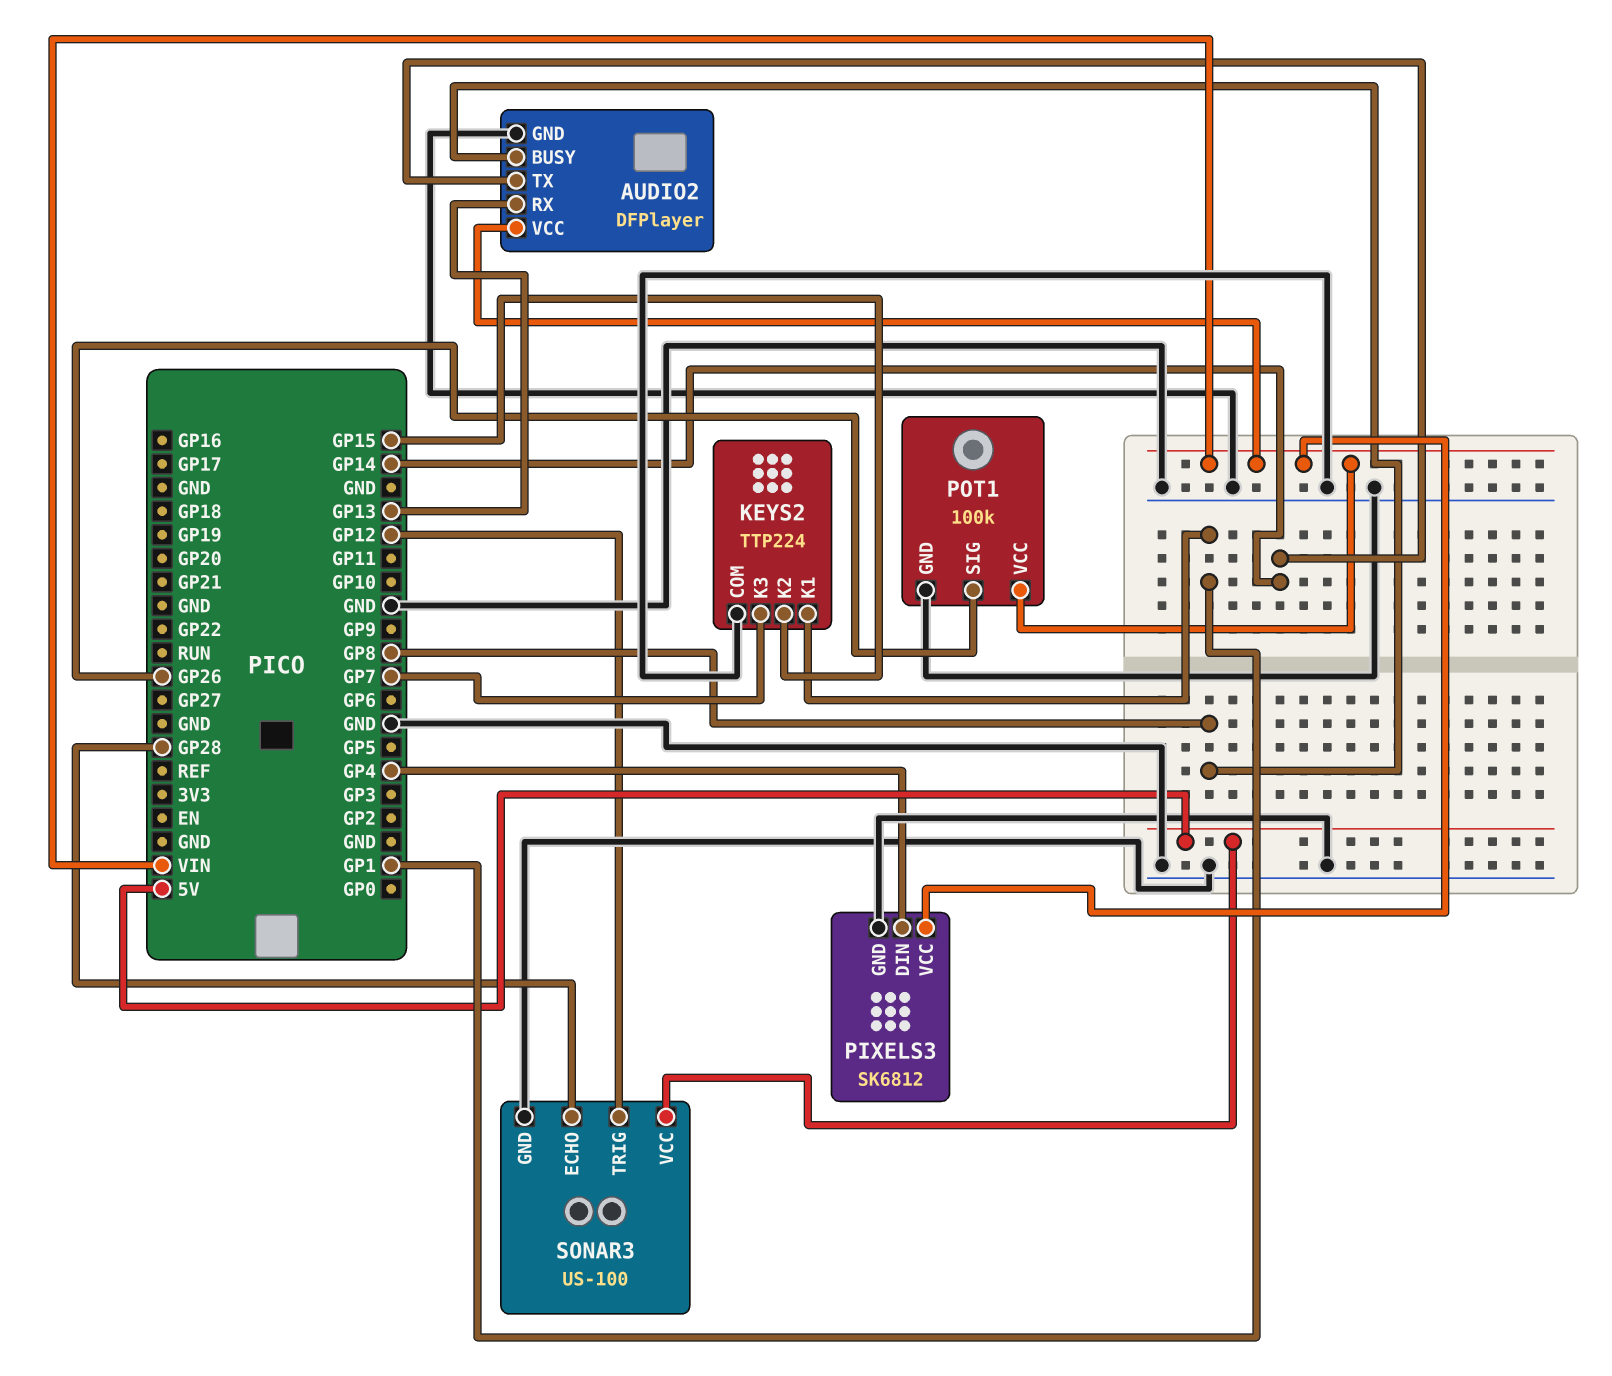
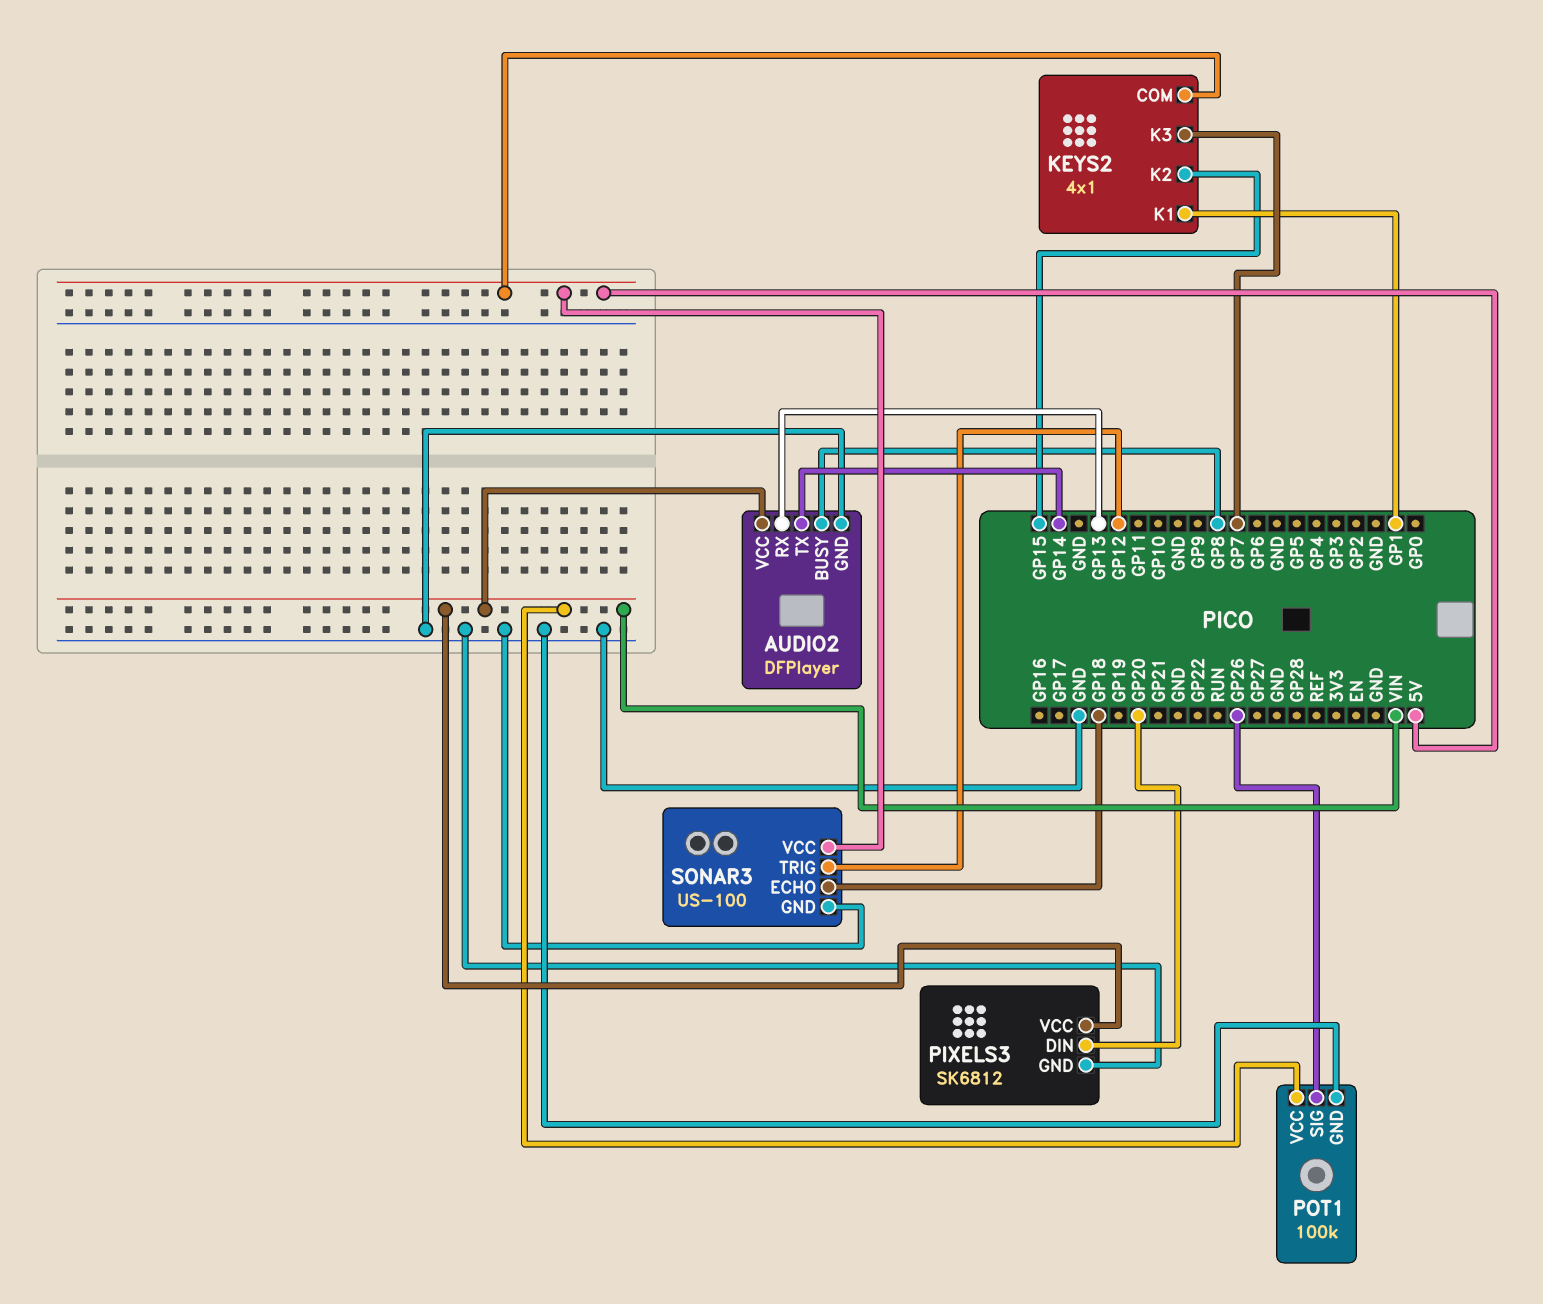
KEYS2: TTP224 -> 4x1
KEYS2 pin COM: GND -> 5V
PIXELS3 pin DIN: GP4 -> GP20
SONAR3 pin ECHO: GP28 -> GP18

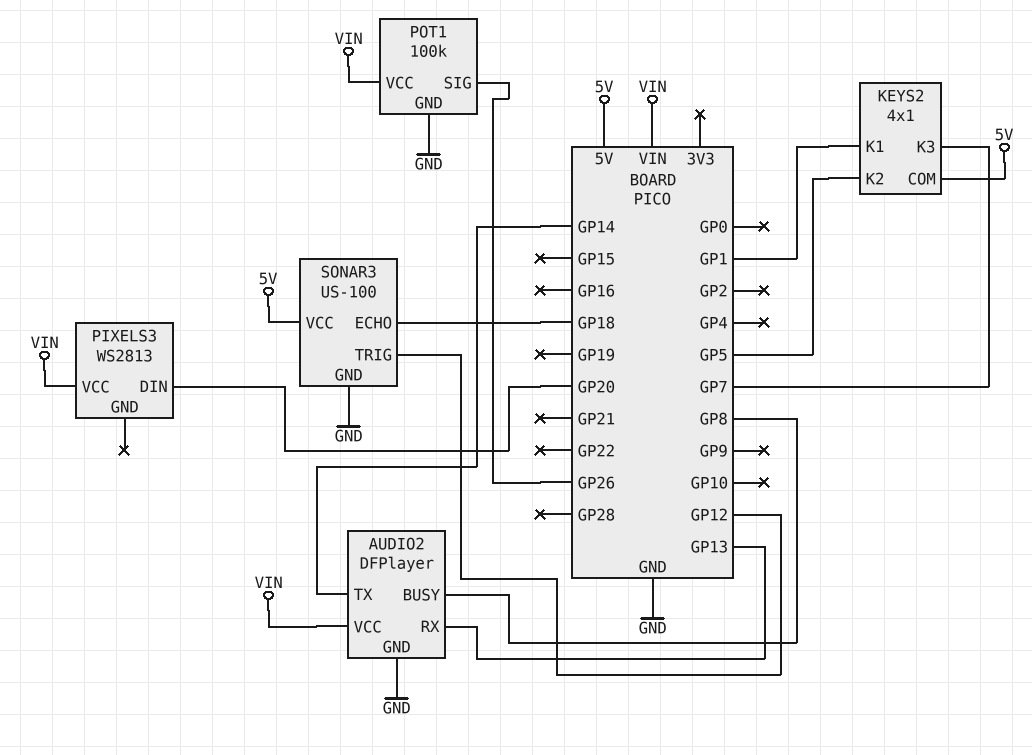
KEYS2 pin K2: GP15 -> GP5
PIXELS3: SK6812 -> WS2813
PIXELS3 pin GND: GND -> none

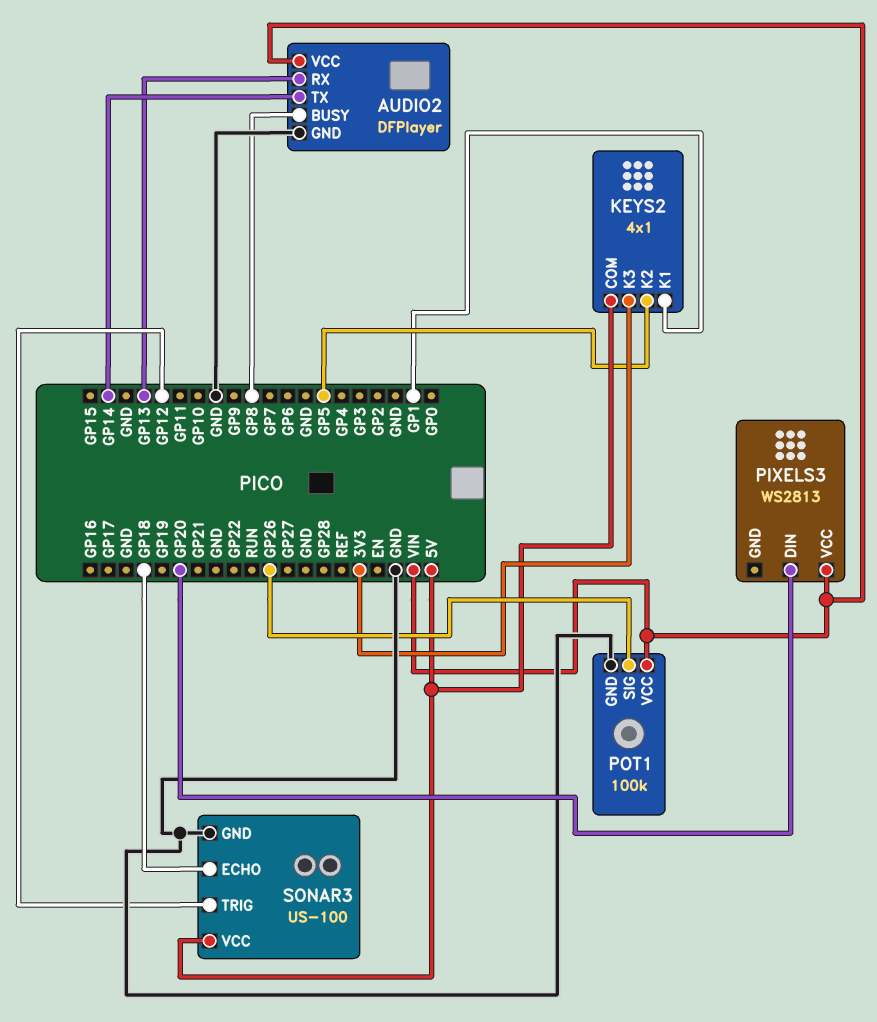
KEYS2 pin K3: GP7 -> 3V3

